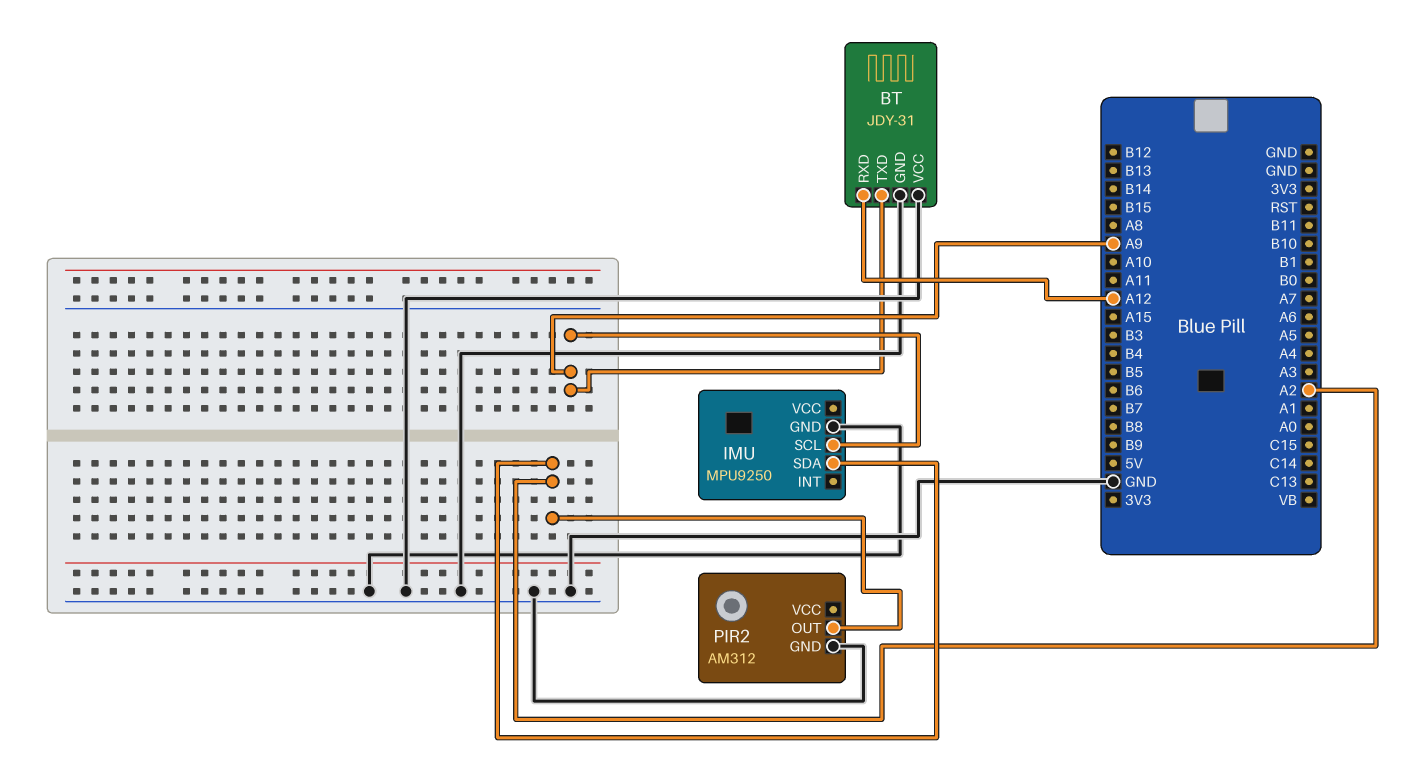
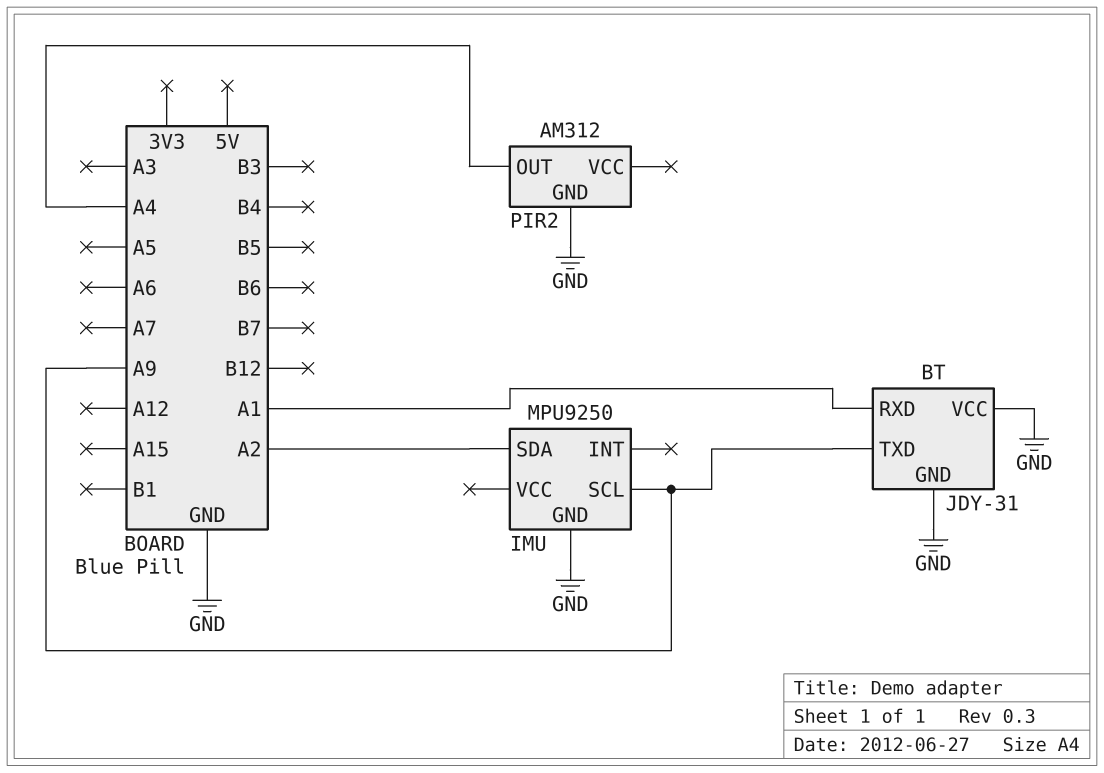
BT pin RXD: A12 -> A1
PIR2 pin OUT: A2 -> A4

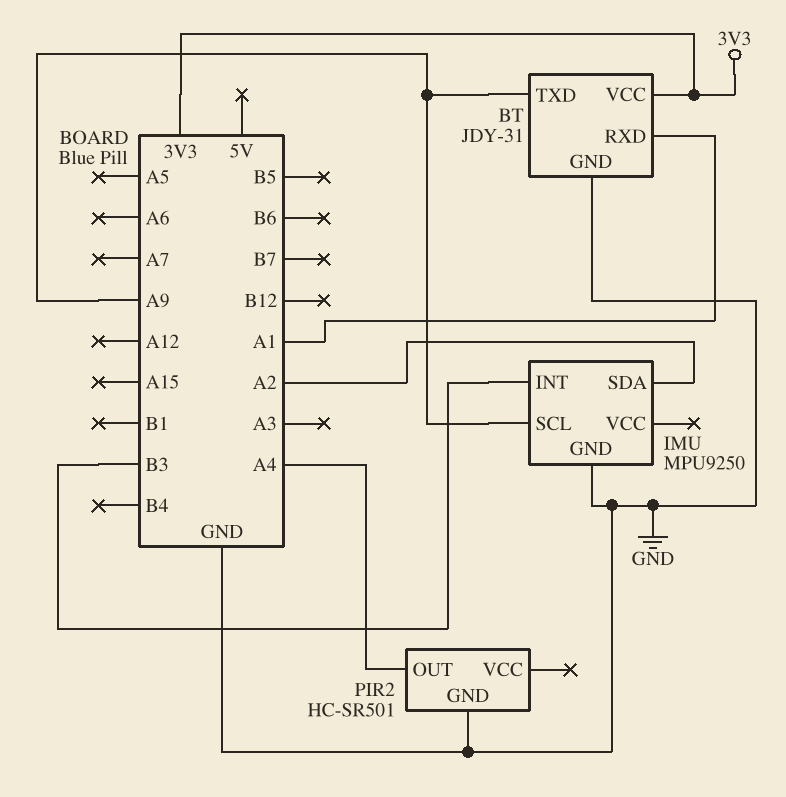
BT pin VCC: GND -> 3V3
IMU pin INT: none -> B3
PIR2: AM312 -> HC-SR501

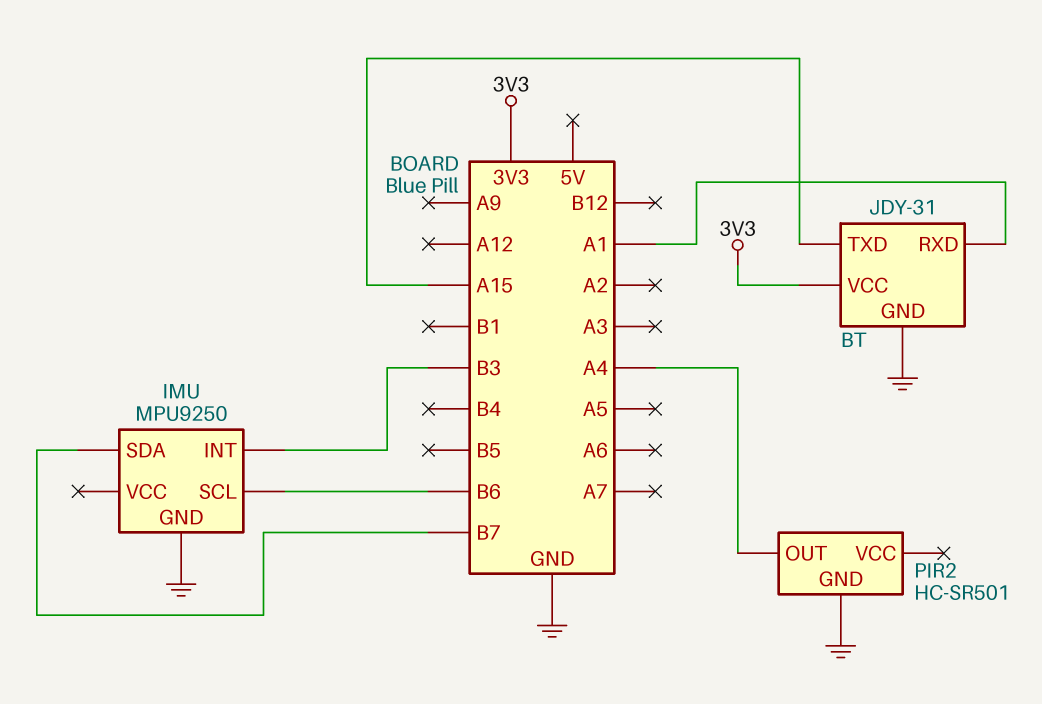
BT pin TXD: A9 -> A15
IMU pin SCL: A9 -> B6
IMU pin SDA: A2 -> B7

